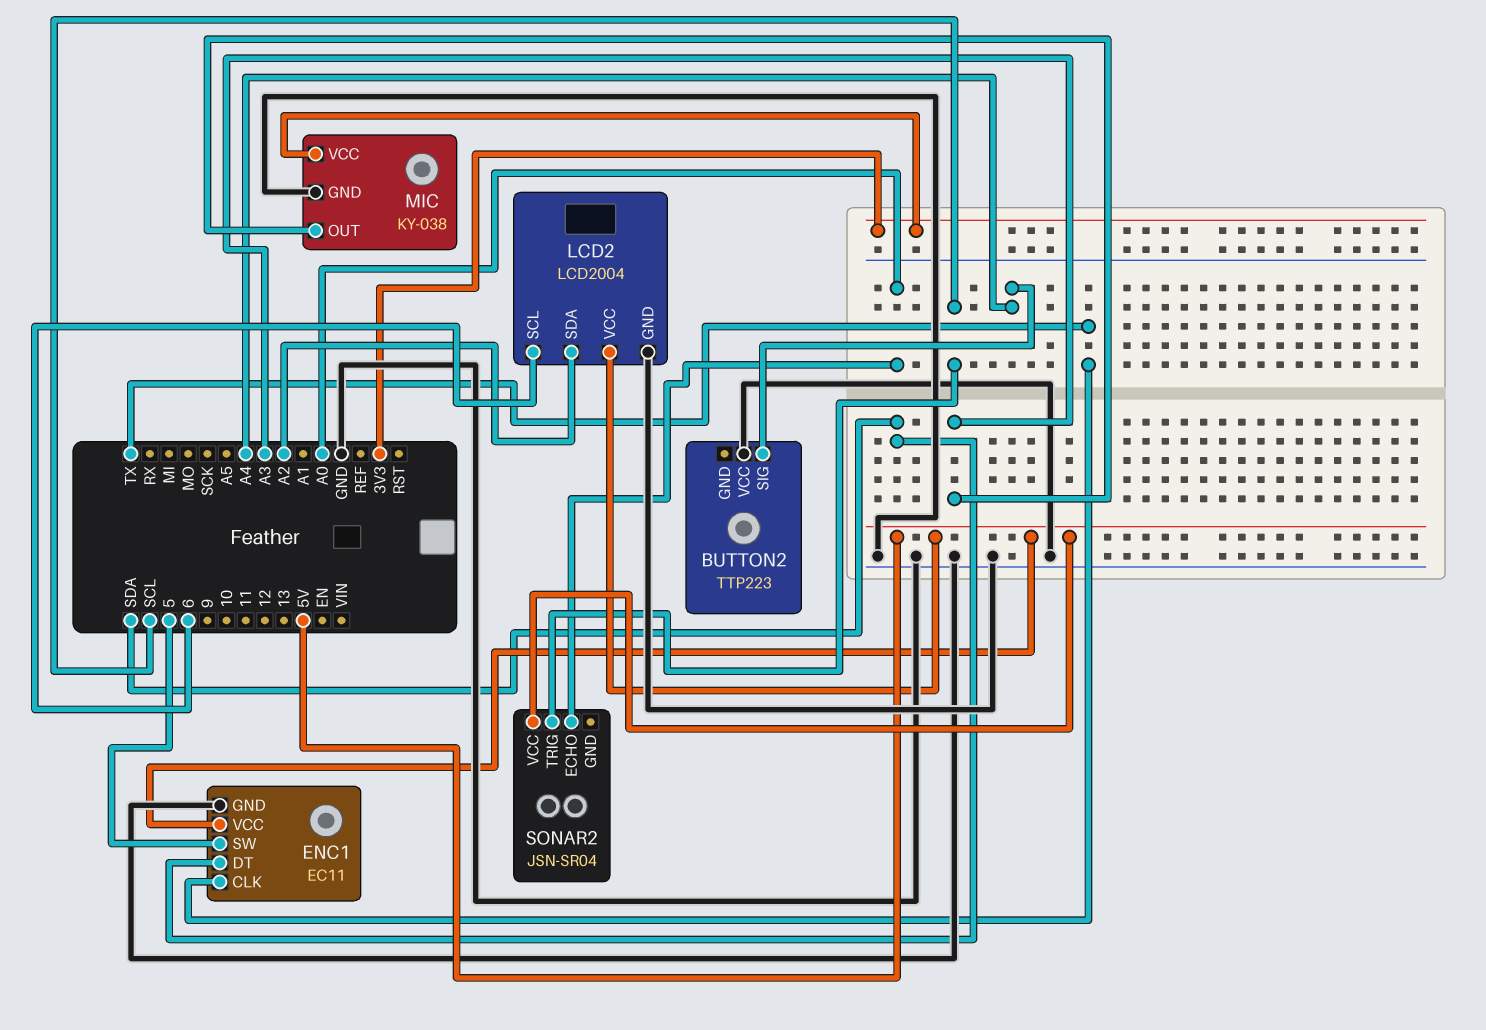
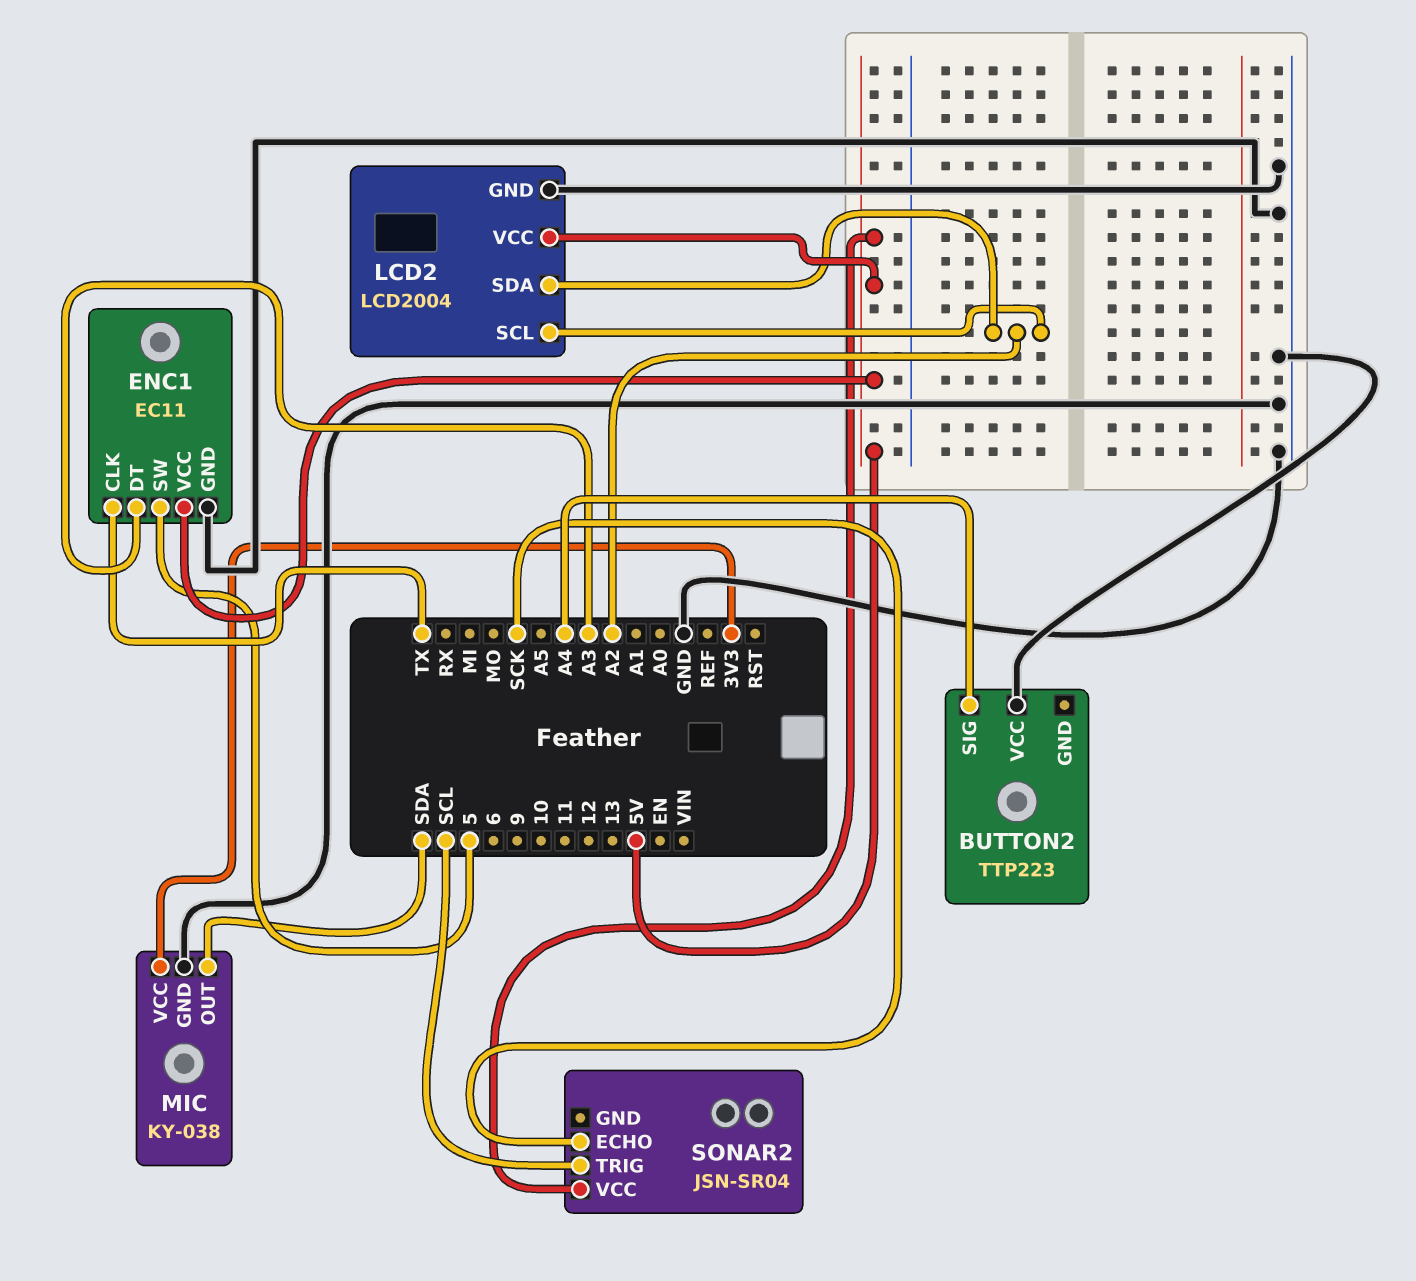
ENC1 pin DT: SDA -> A3
LCD2 pin SCL: 6 -> A2
MIC pin OUT: A3 -> SDA
SONAR2 pin ECHO: A0 -> SCK

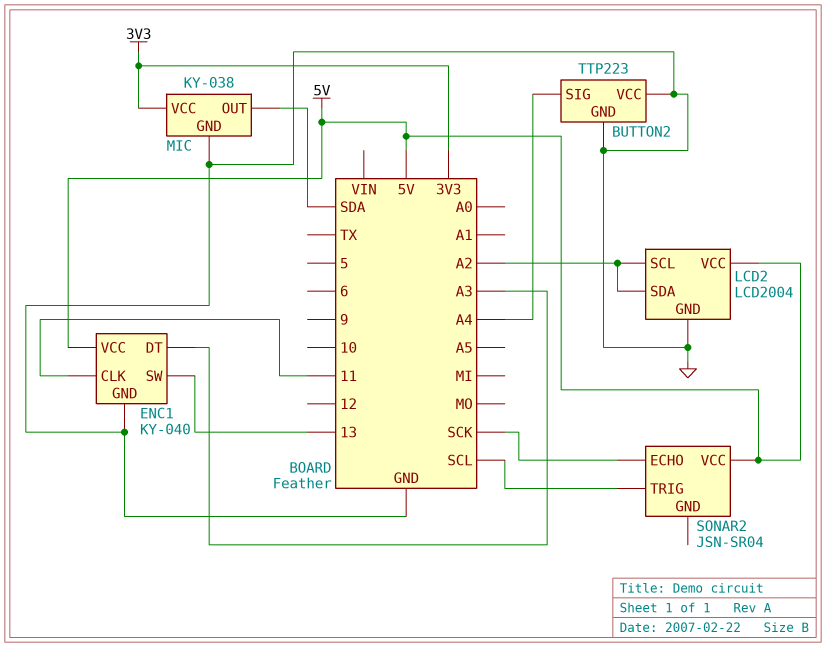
BUTTON2 pin GND: none -> GND
ENC1: EC11 -> KY-040
ENC1 pin CLK: TX -> 11
ENC1 pin SW: 5 -> 13

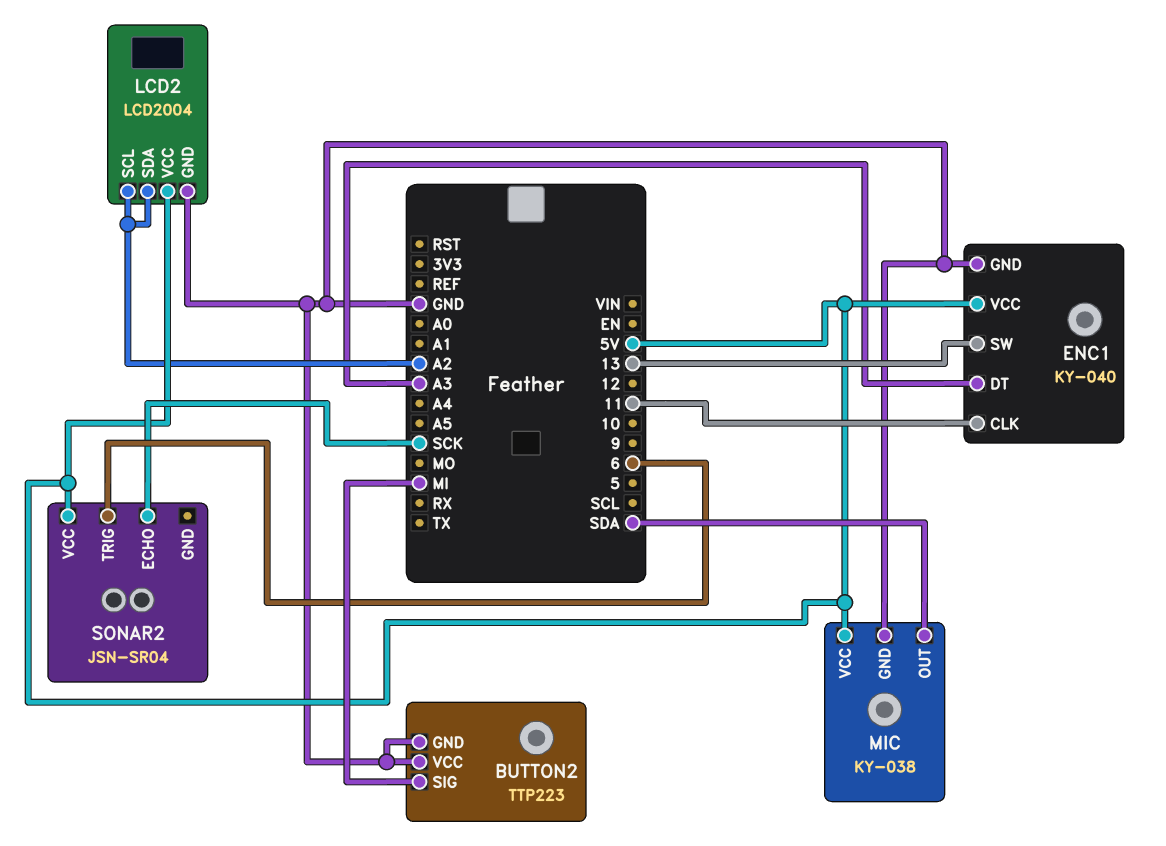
BUTTON2 pin SIG: A4 -> MI
MIC pin VCC: 3V3 -> 5V
SONAR2 pin TRIG: SCL -> 6

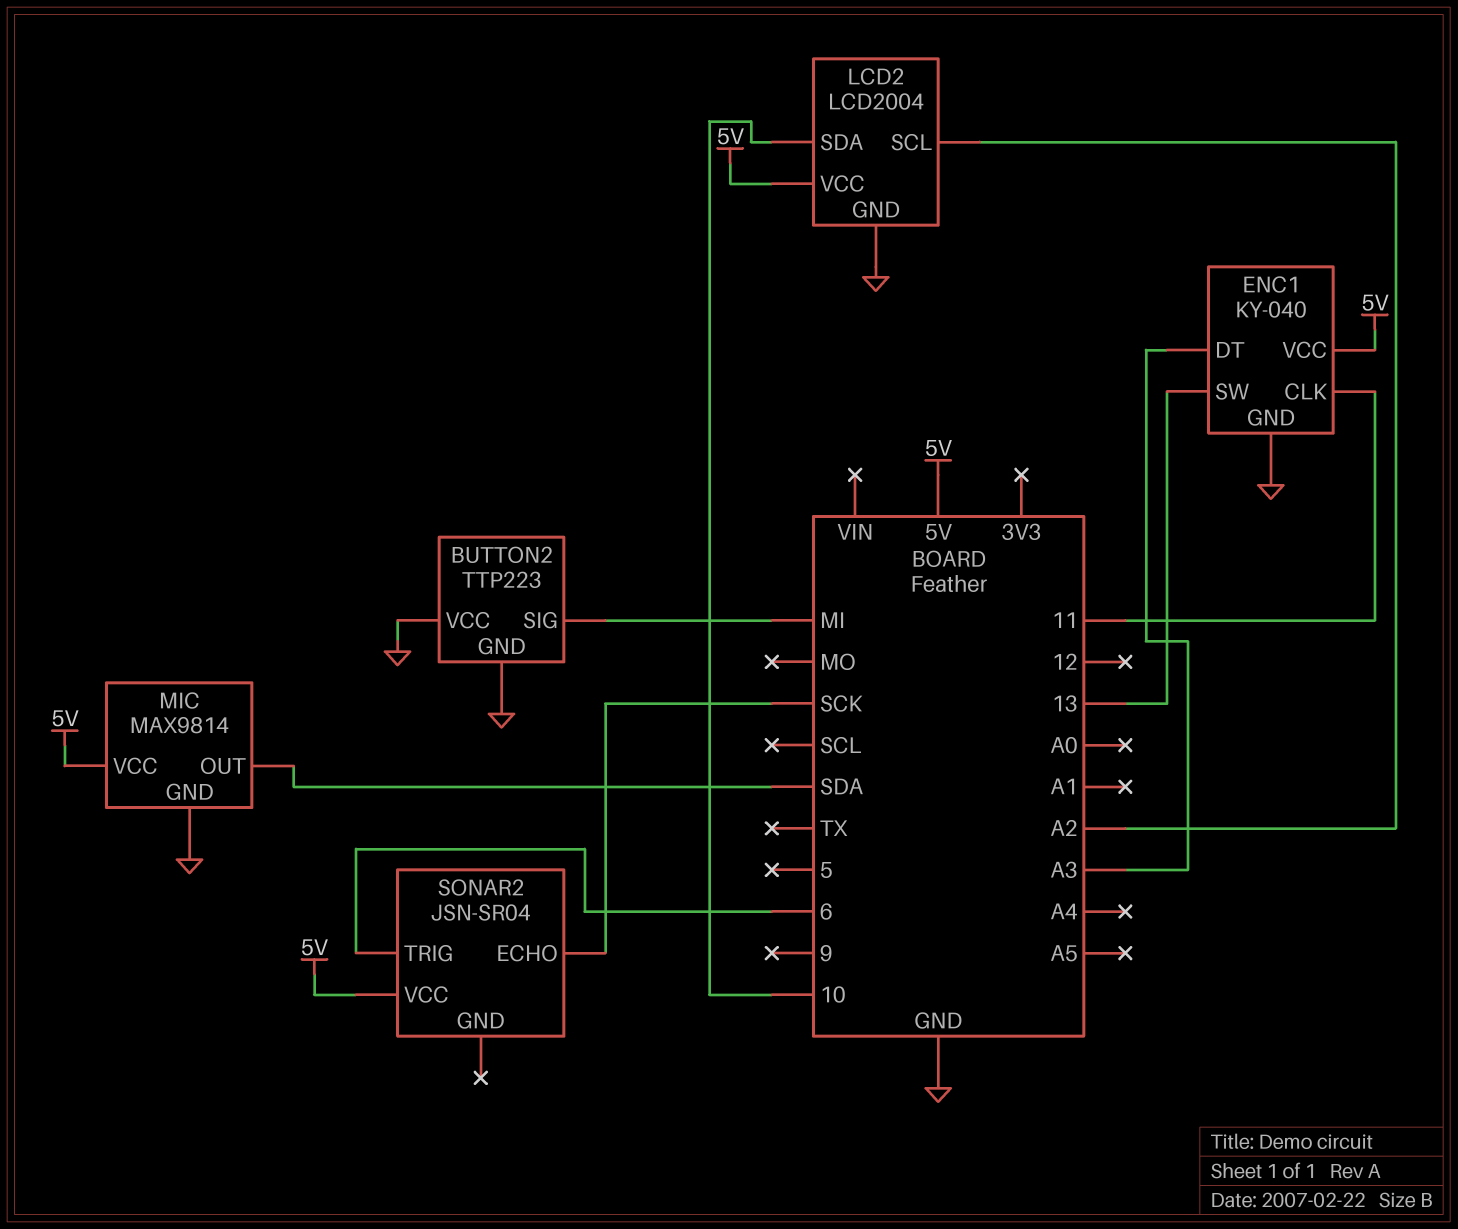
LCD2 pin SDA: A2 -> 10
MIC: KY-038 -> MAX9814

